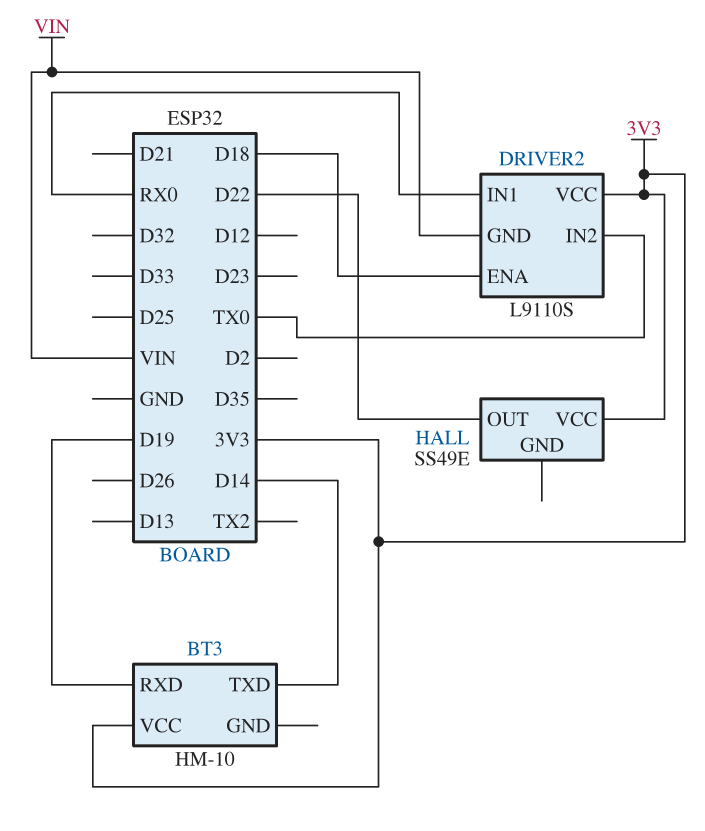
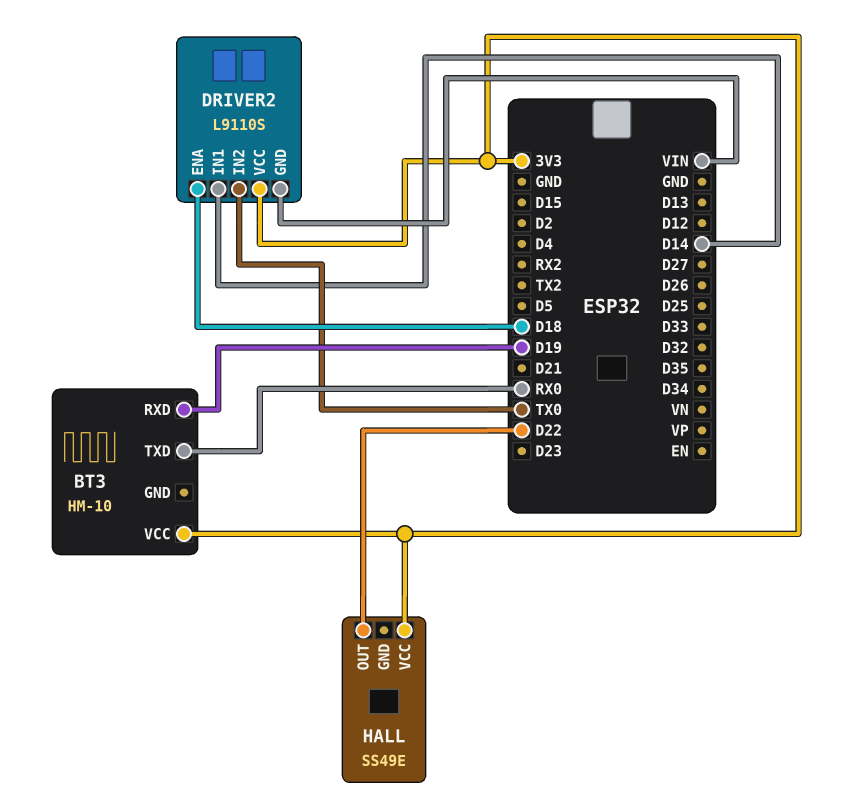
BT3 pin TXD: D14 -> RX0
DRIVER2 pin IN1: RX0 -> D14

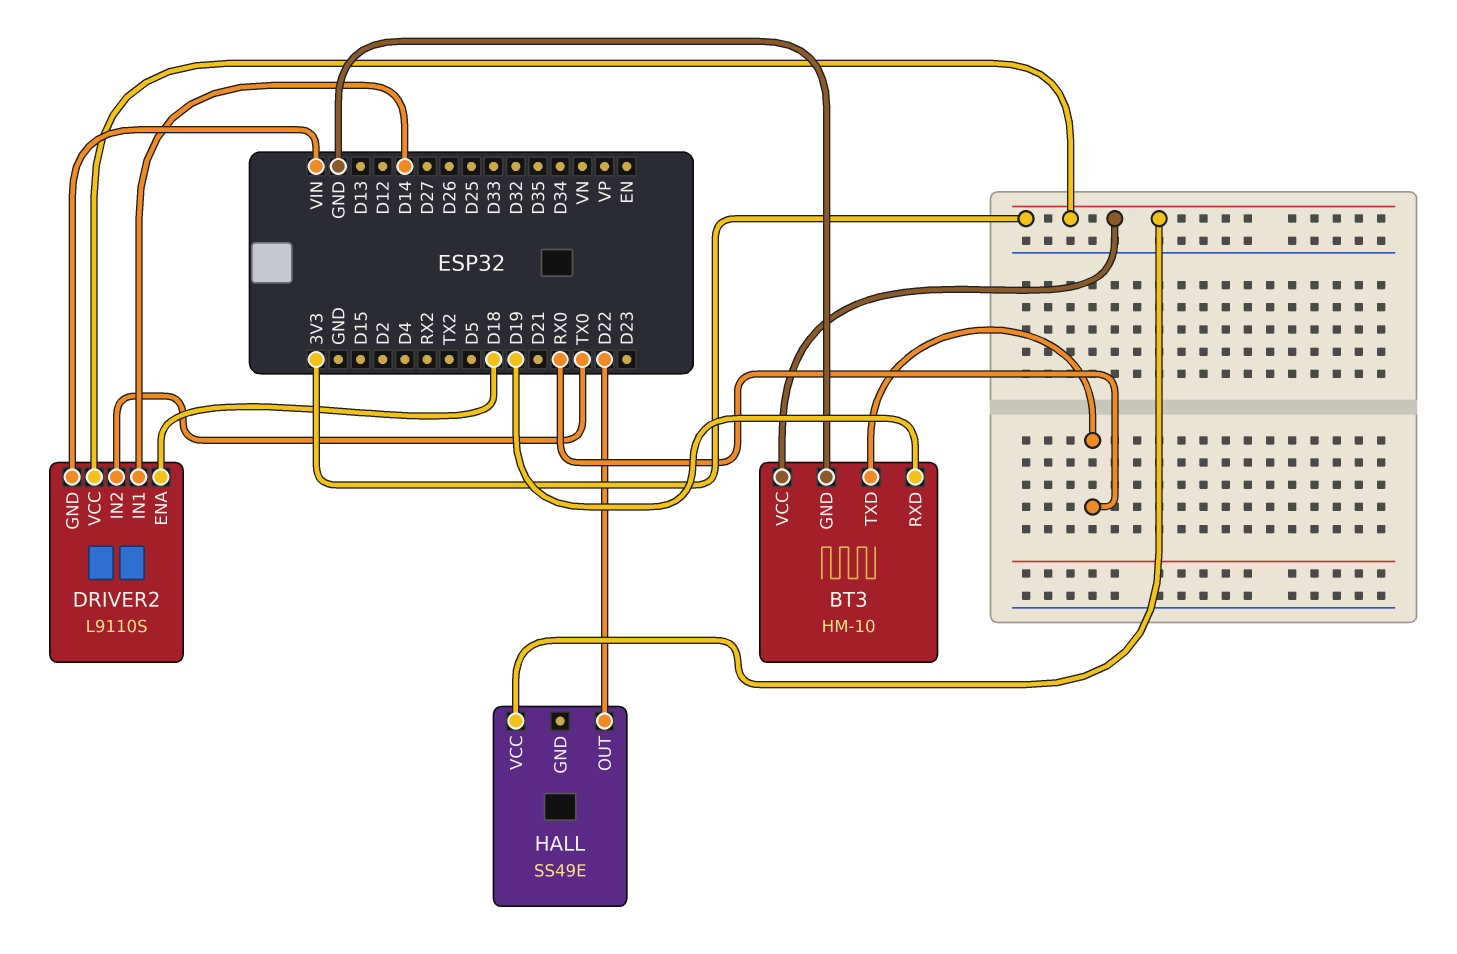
BT3 pin GND: none -> GND

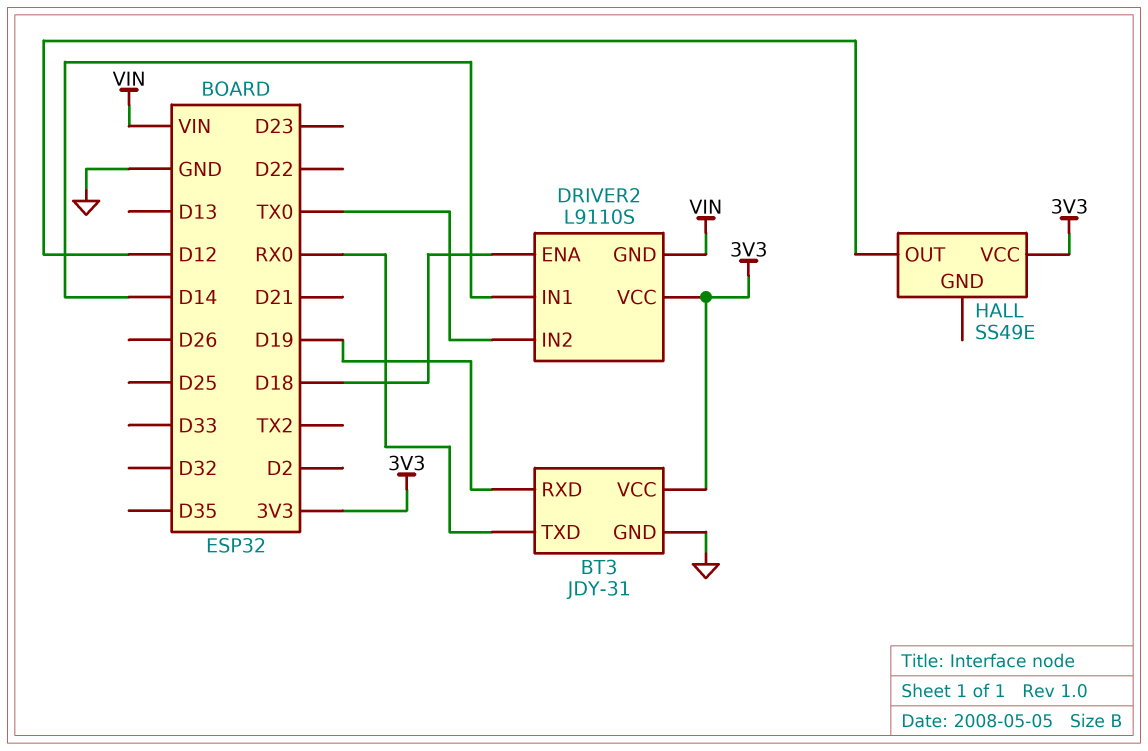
BT3: HM-10 -> JDY-31
HALL pin OUT: D22 -> D12

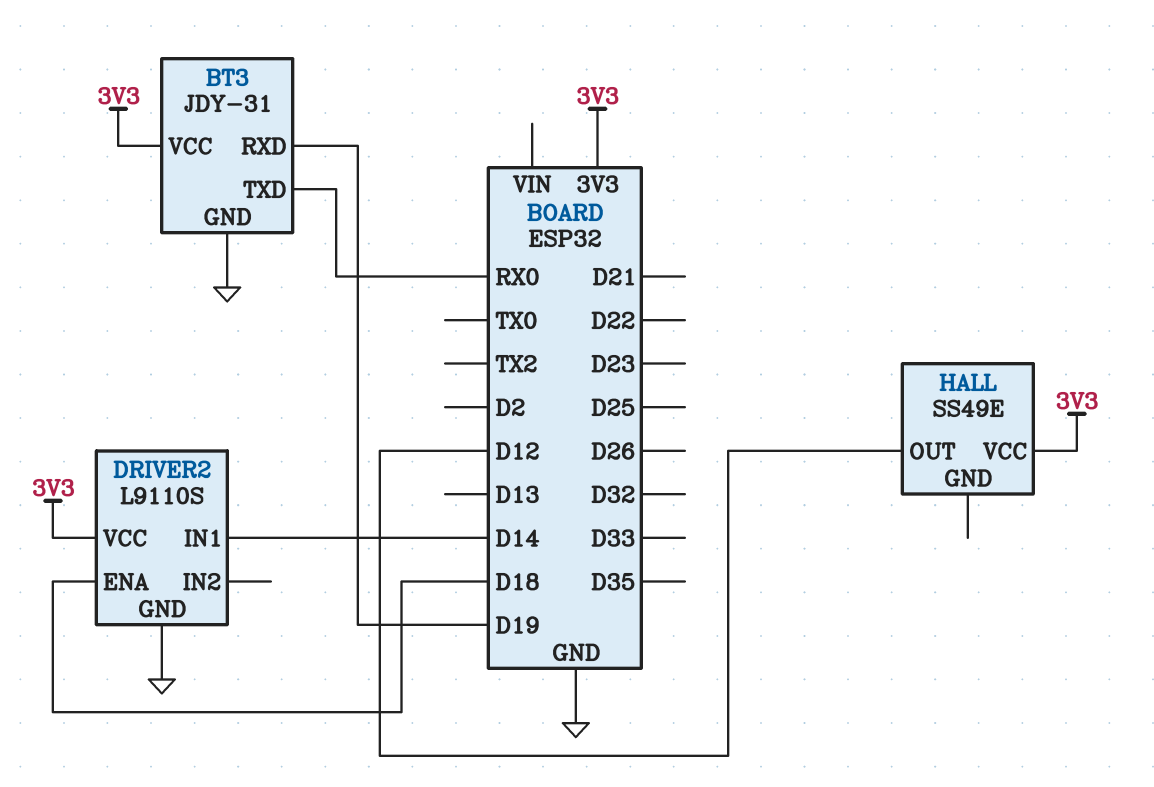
DRIVER2 pin GND: VIN -> GND
DRIVER2 pin IN2: TX0 -> none

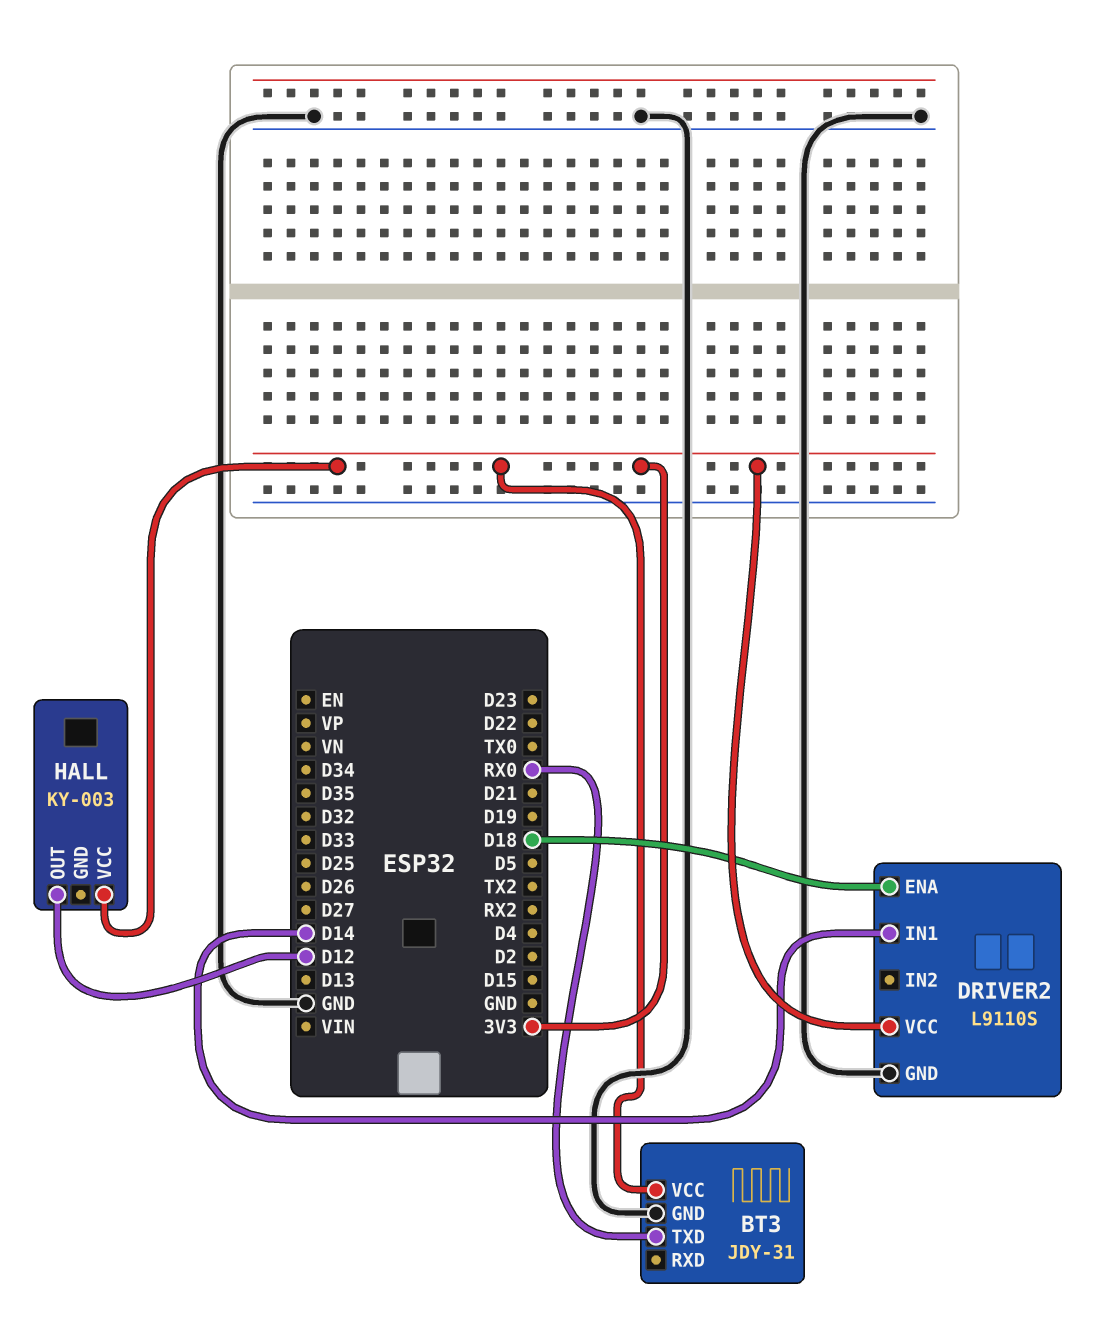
BT3 pin RXD: D19 -> none
HALL: SS49E -> KY-003

